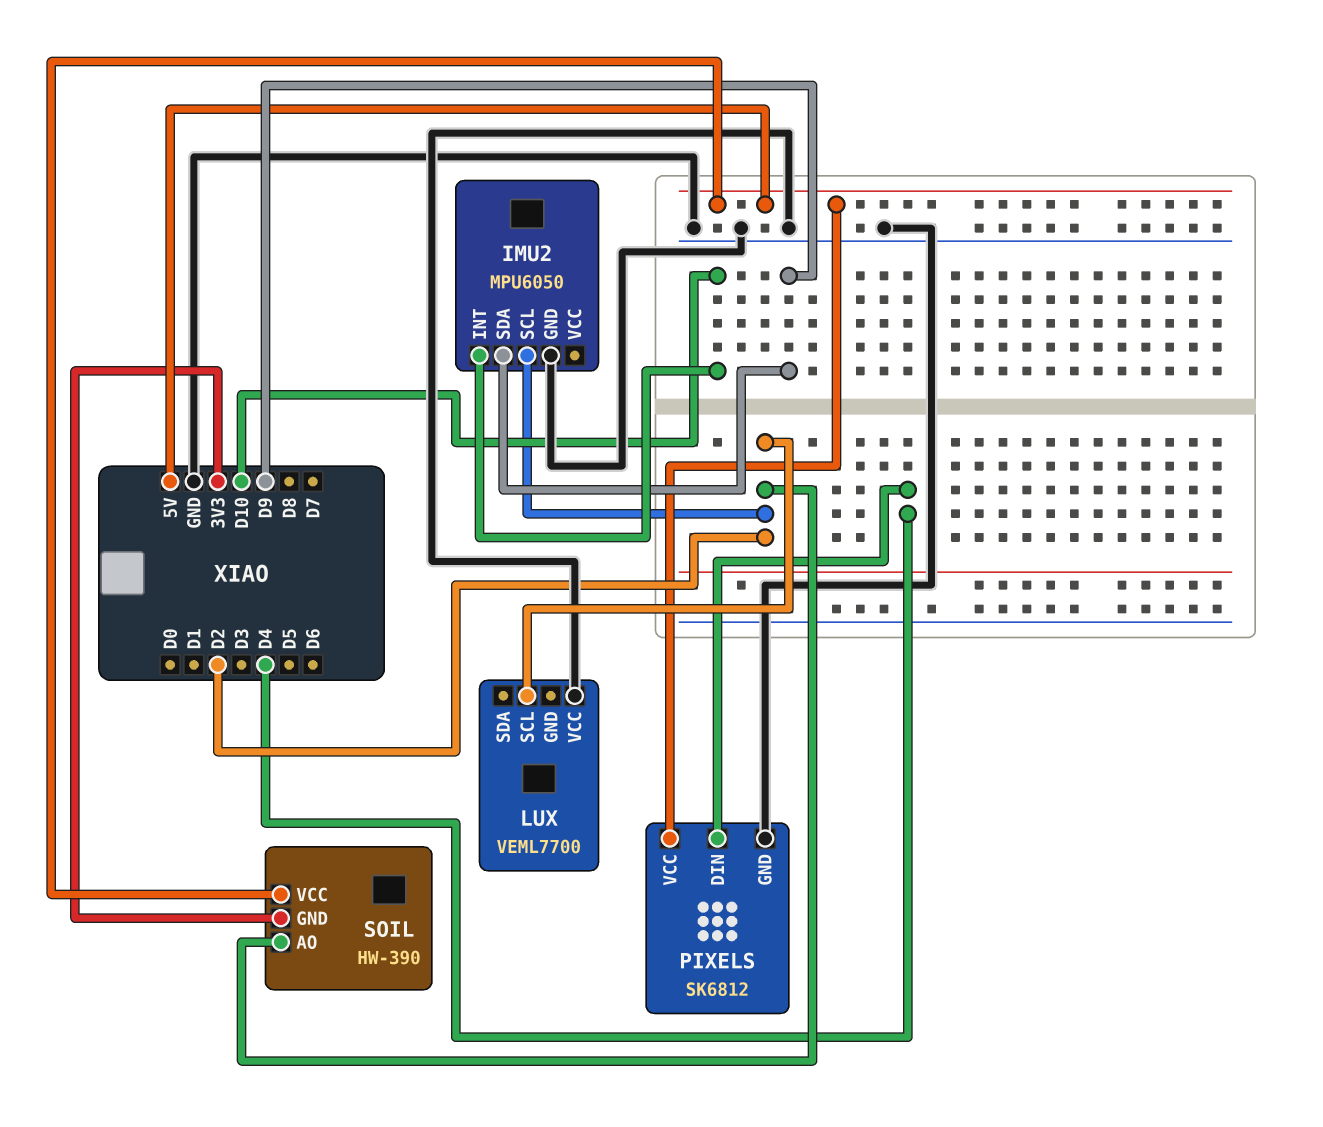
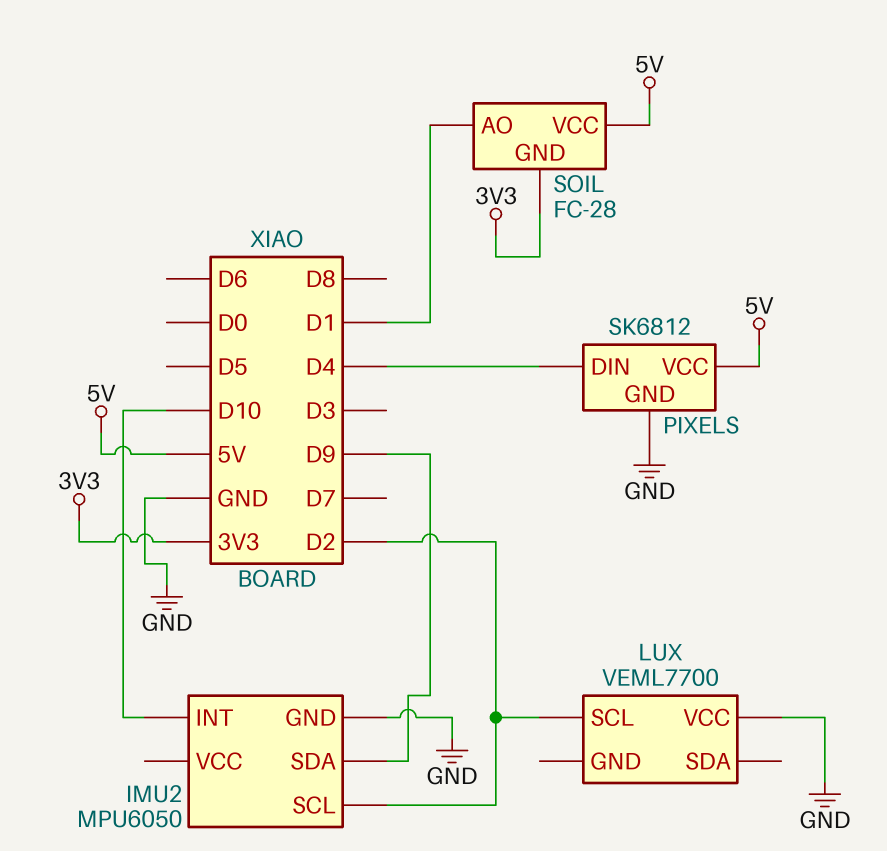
SOIL: HW-390 -> FC-28
SOIL pin AO: D2 -> D1

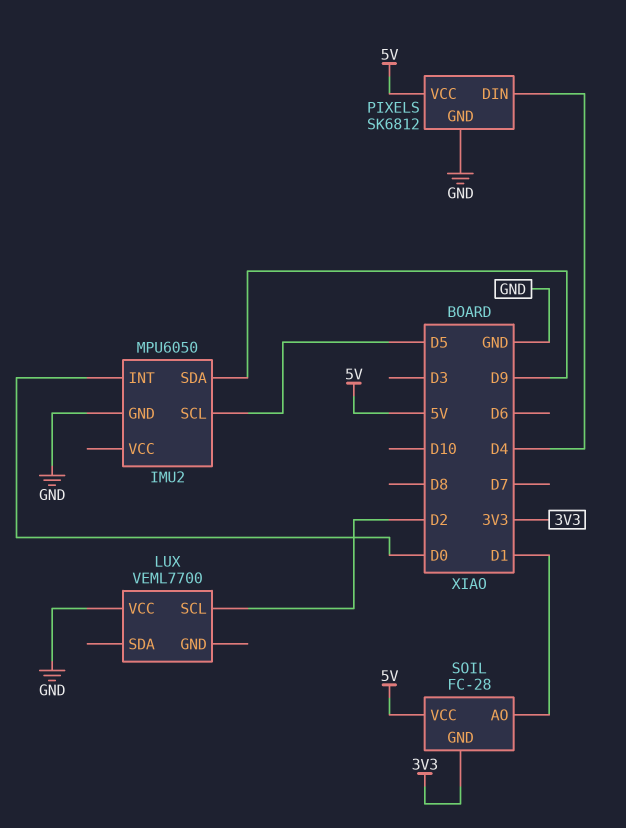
IMU2 pin INT: D10 -> D0
IMU2 pin SCL: D2 -> D5

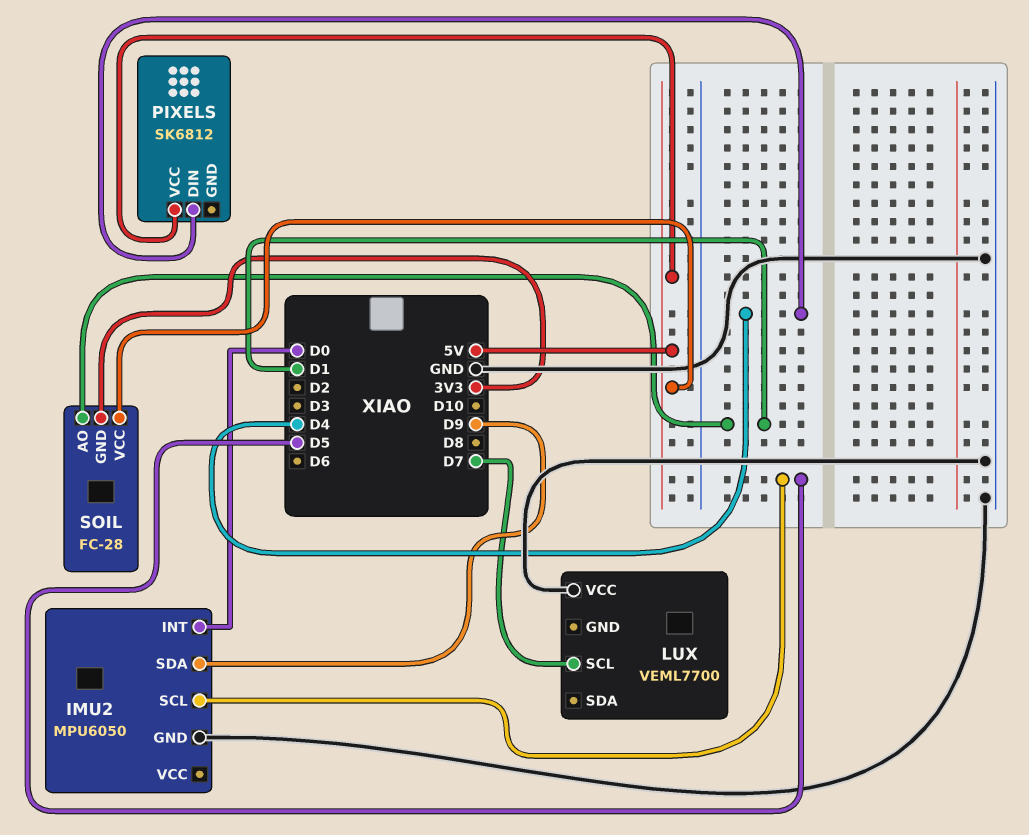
LUX pin SCL: D2 -> D7
PIXELS pin GND: GND -> none

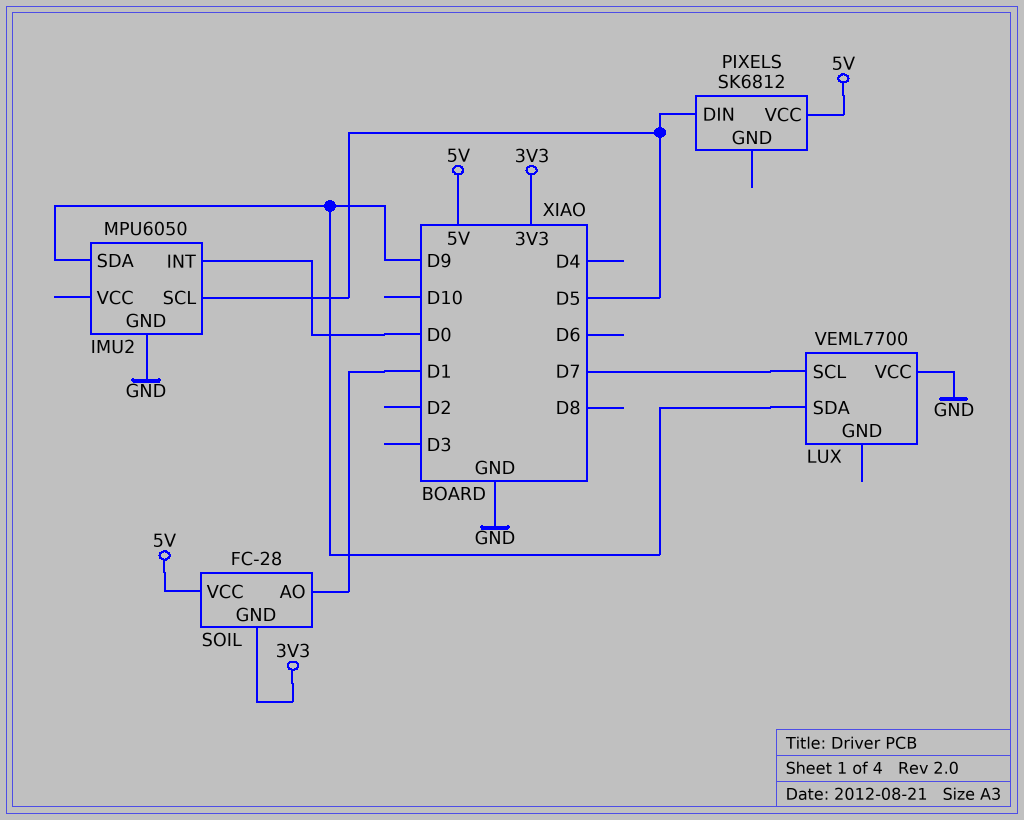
LUX pin SDA: none -> D9
PIXELS pin DIN: D4 -> D5

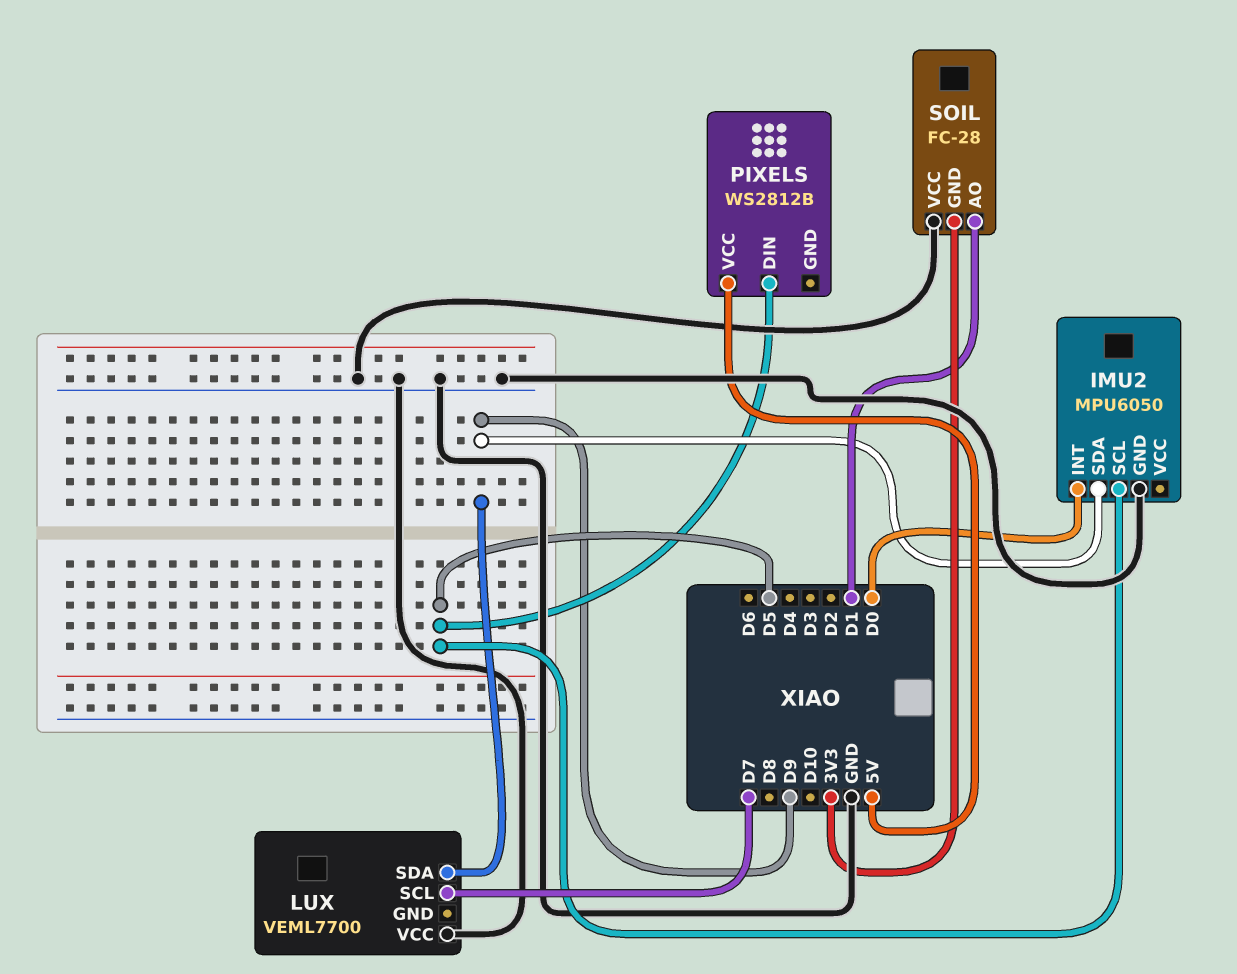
PIXELS: SK6812 -> WS2812B
SOIL pin VCC: 5V -> GND

